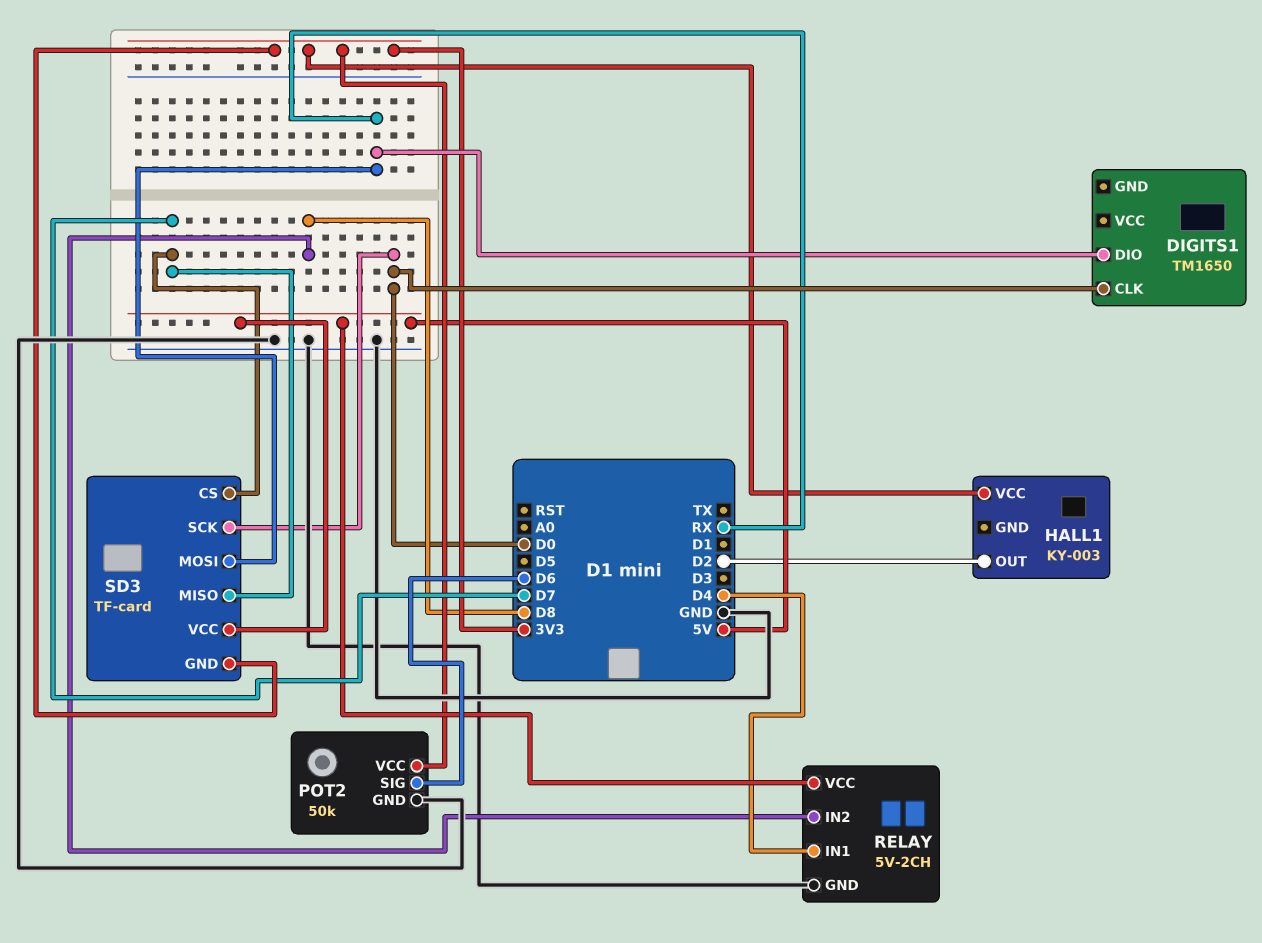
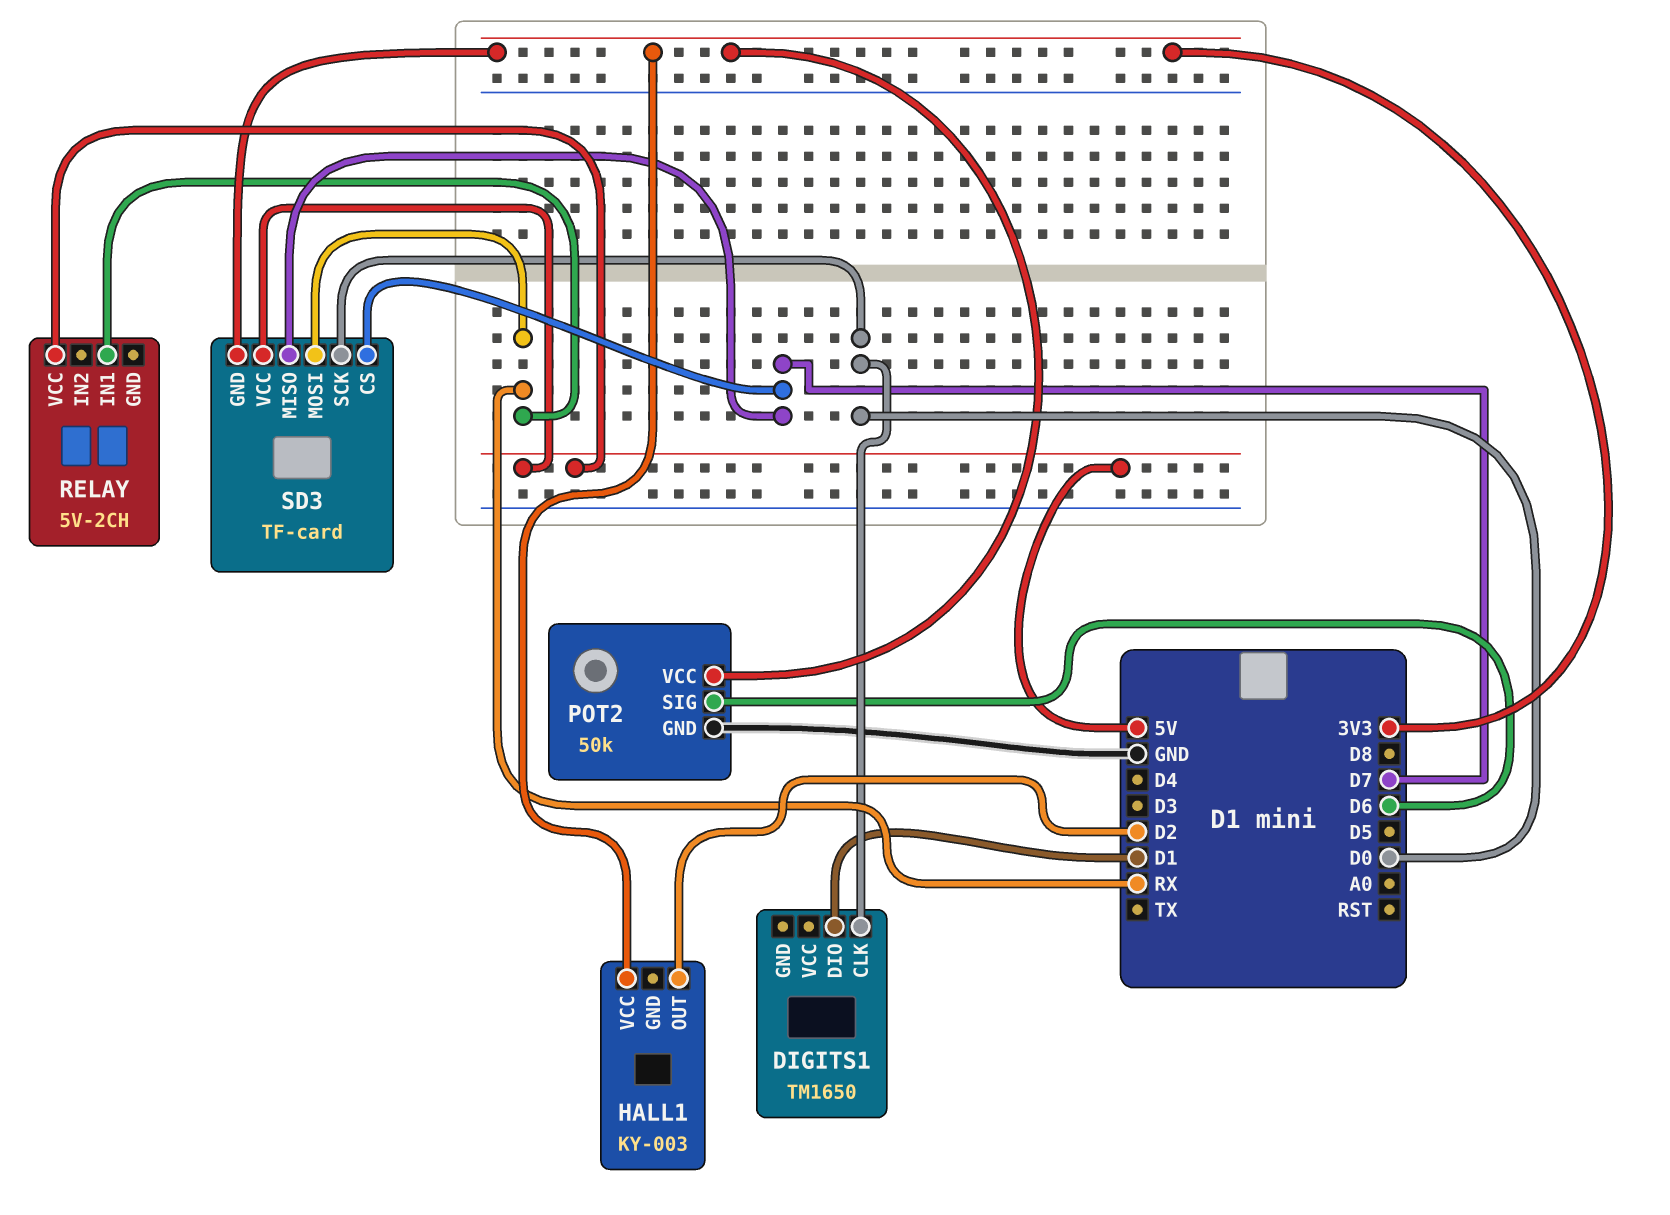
DIGITS1 pin DIO: RX -> D1
RELAY pin GND: GND -> none
RELAY pin IN1: D4 -> RX
RELAY pin IN2: D8 -> none

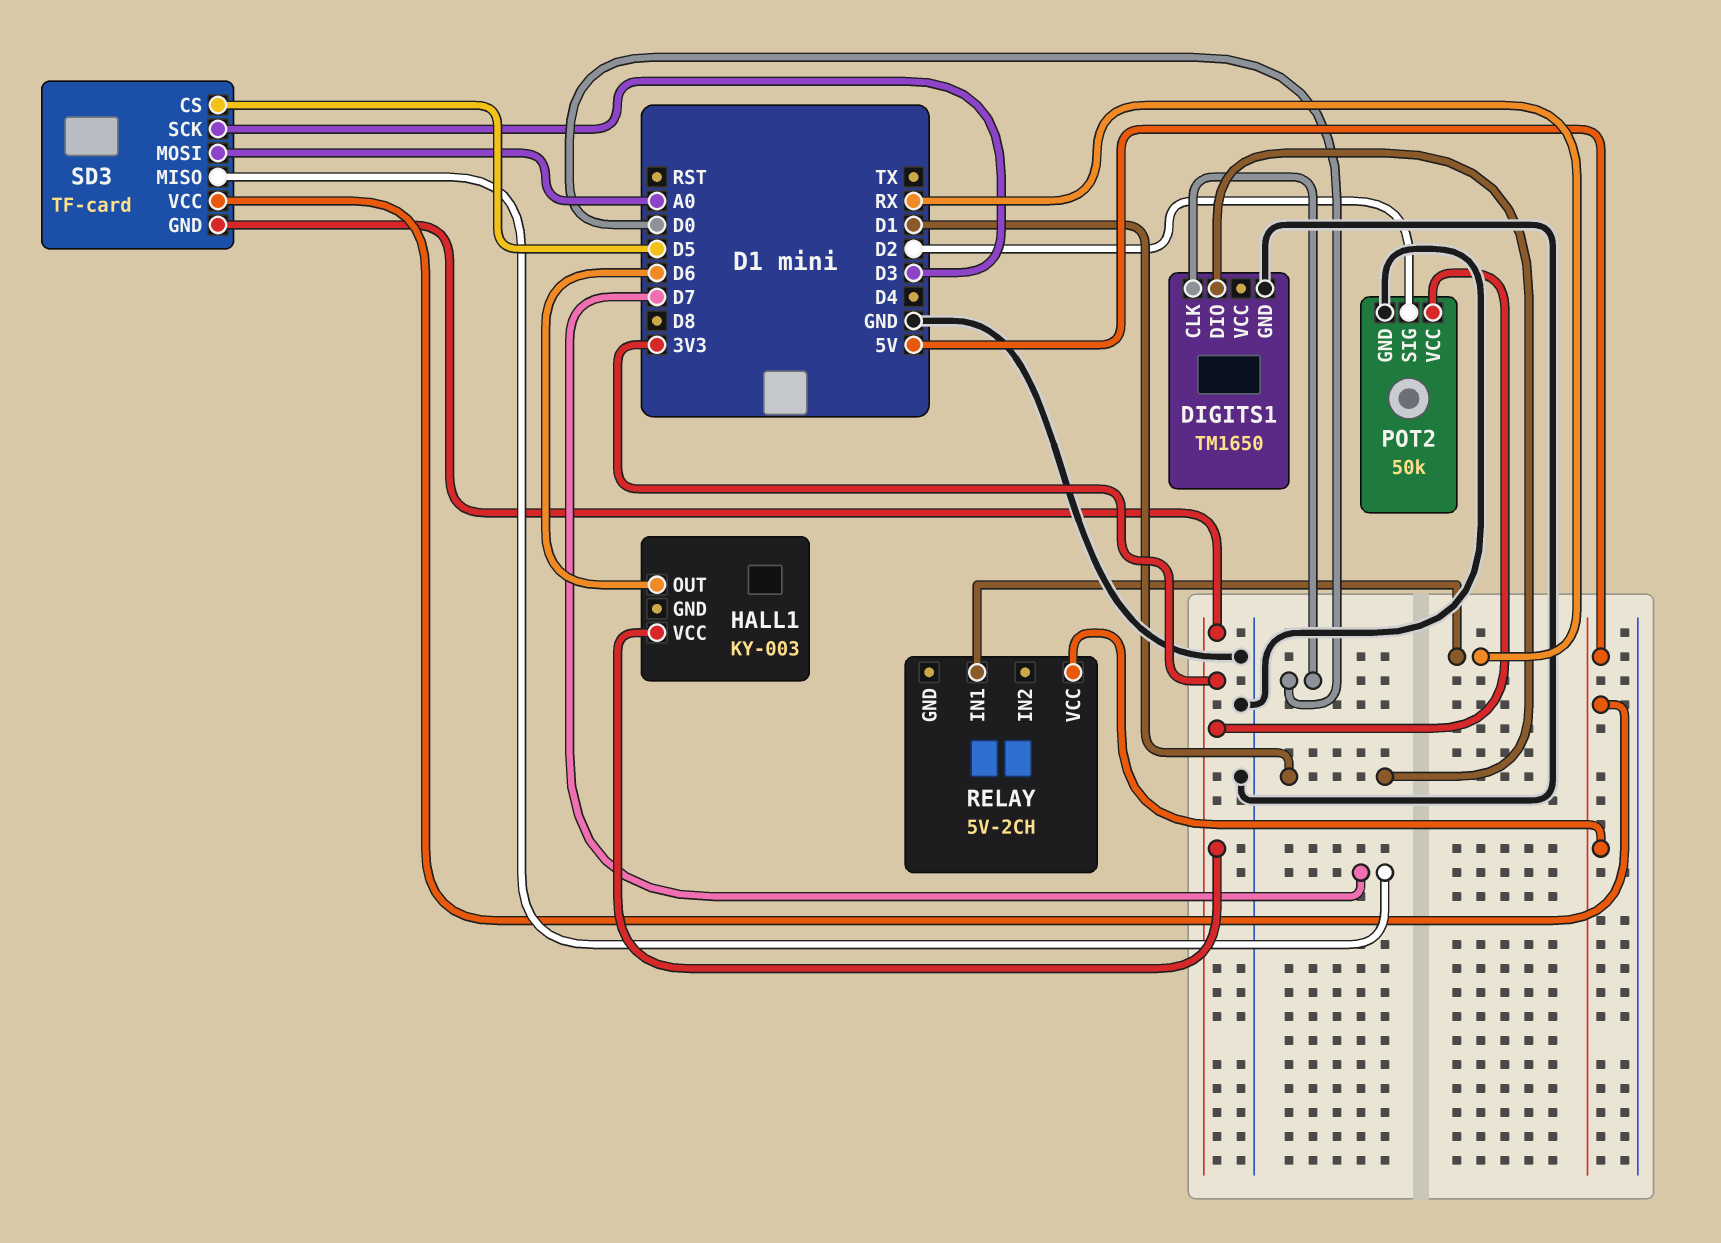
DIGITS1 pin GND: none -> GND
HALL1 pin OUT: D2 -> D6
POT2 pin SIG: D6 -> D2
SD3 pin CS: D7 -> D5
SD3 pin MOSI: RX -> A0
SD3 pin SCK: D0 -> D3

